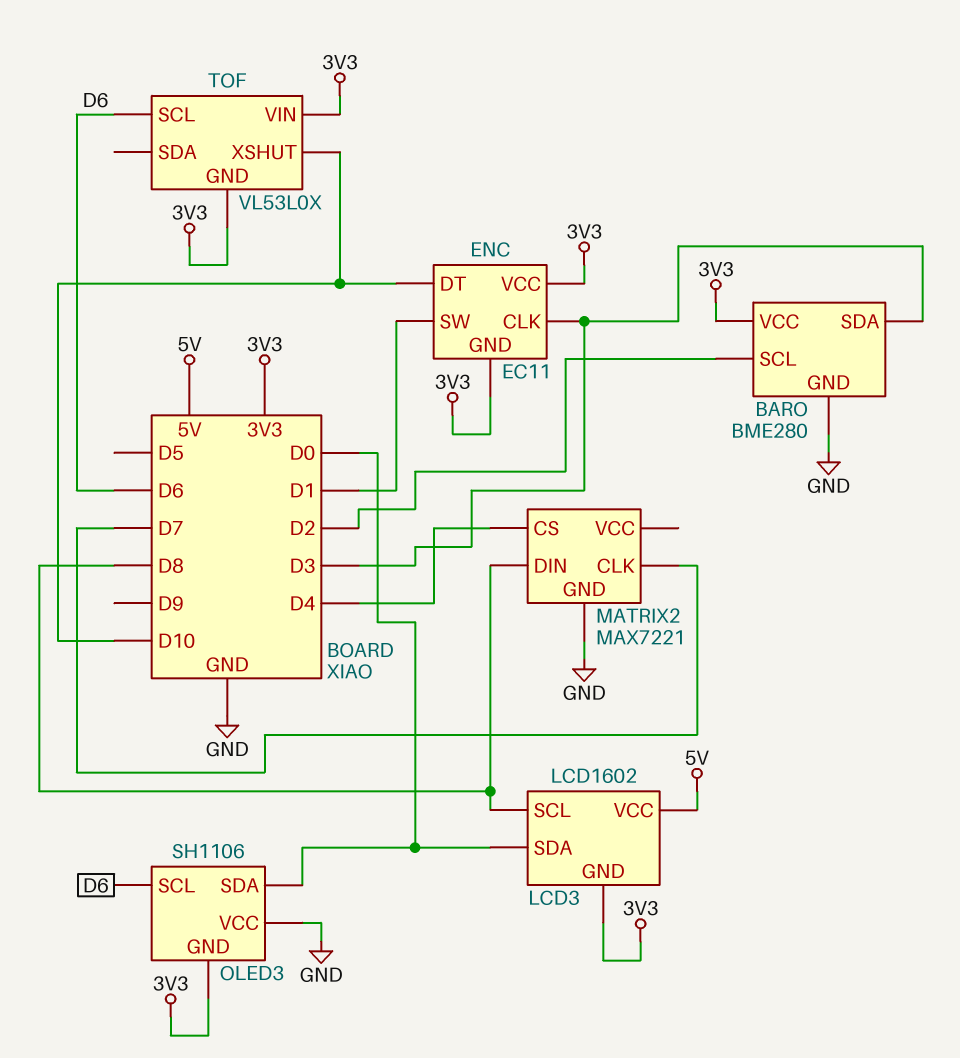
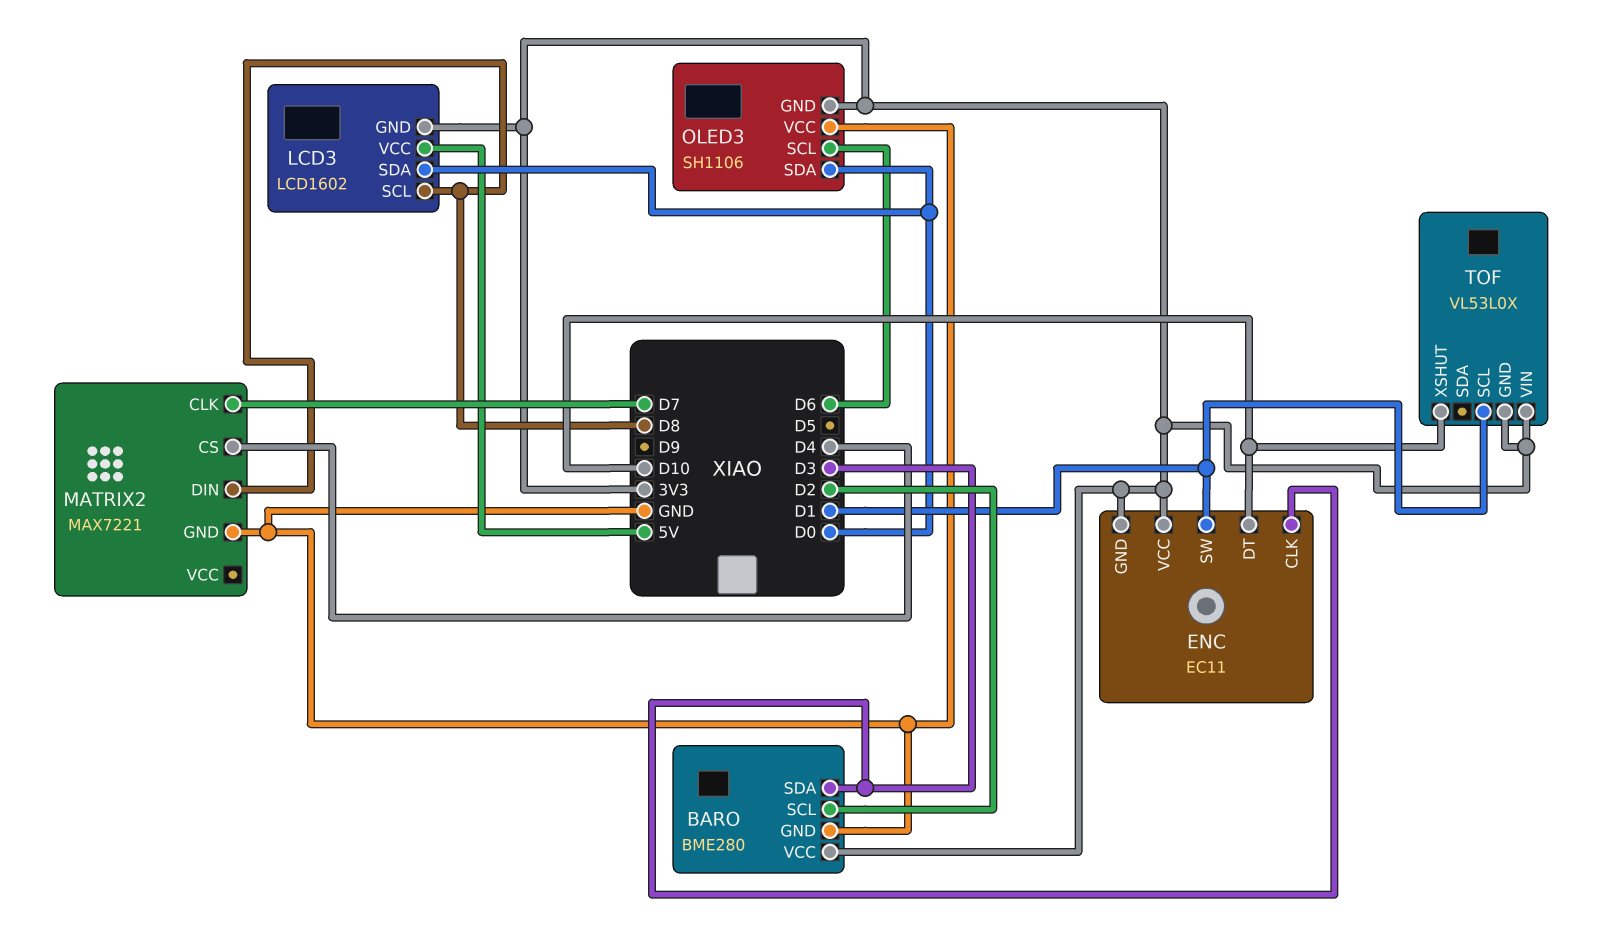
TOF pin SCL: D6 -> D1

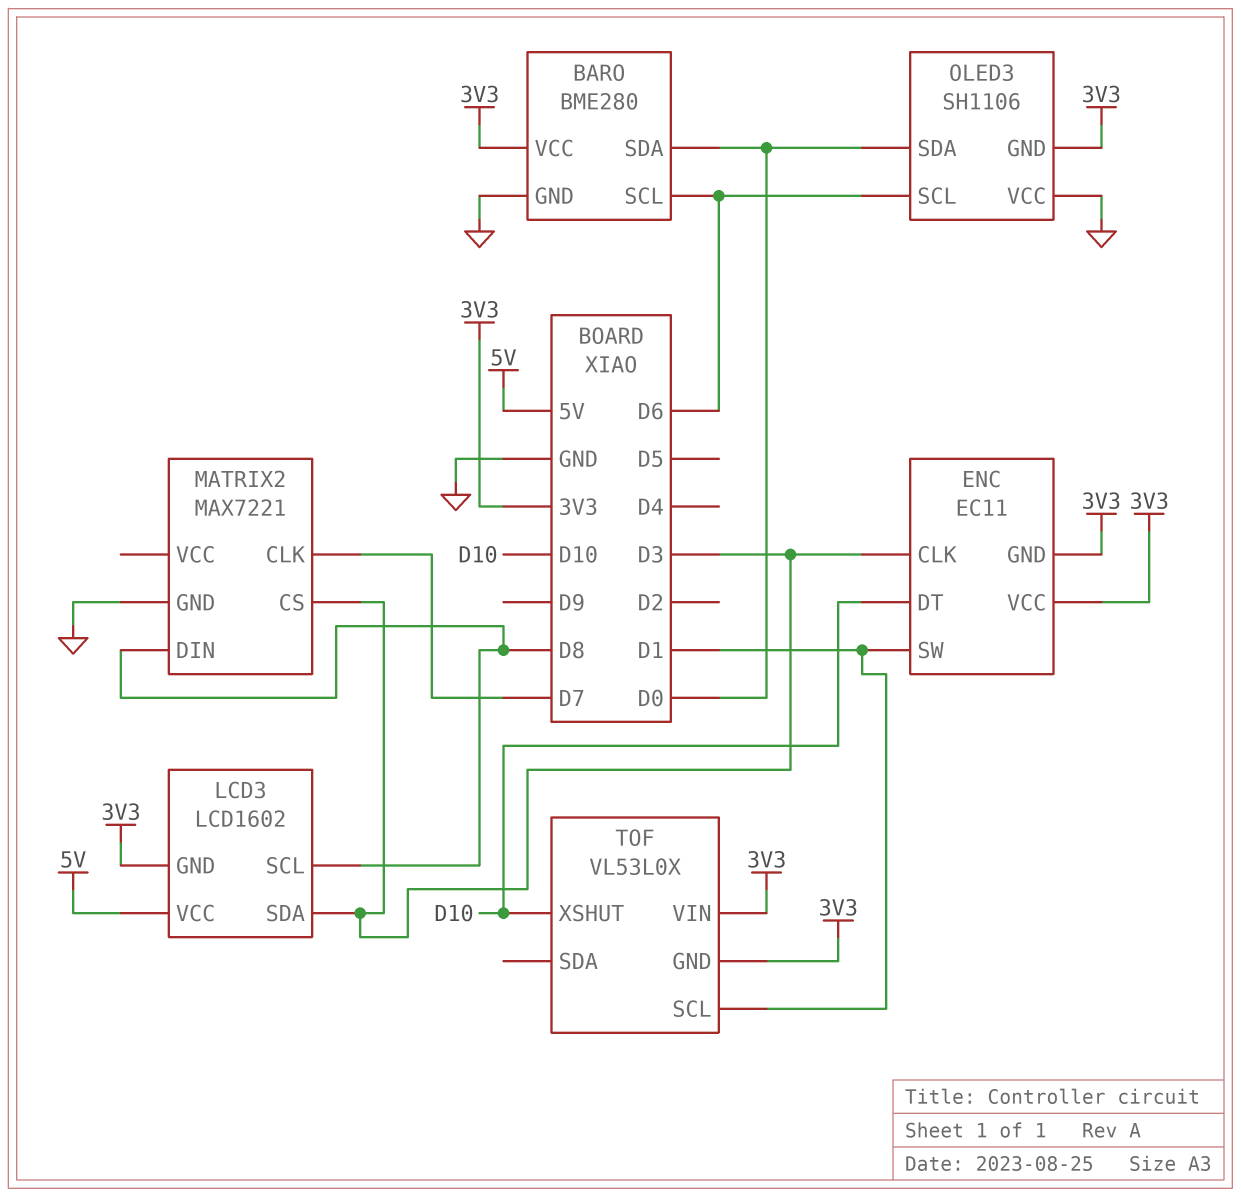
BARO pin SCL: D2 -> D6
BARO pin SDA: D3 -> D0
LCD3 pin SDA: D0 -> D3
MATRIX2 pin CS: D4 -> D3

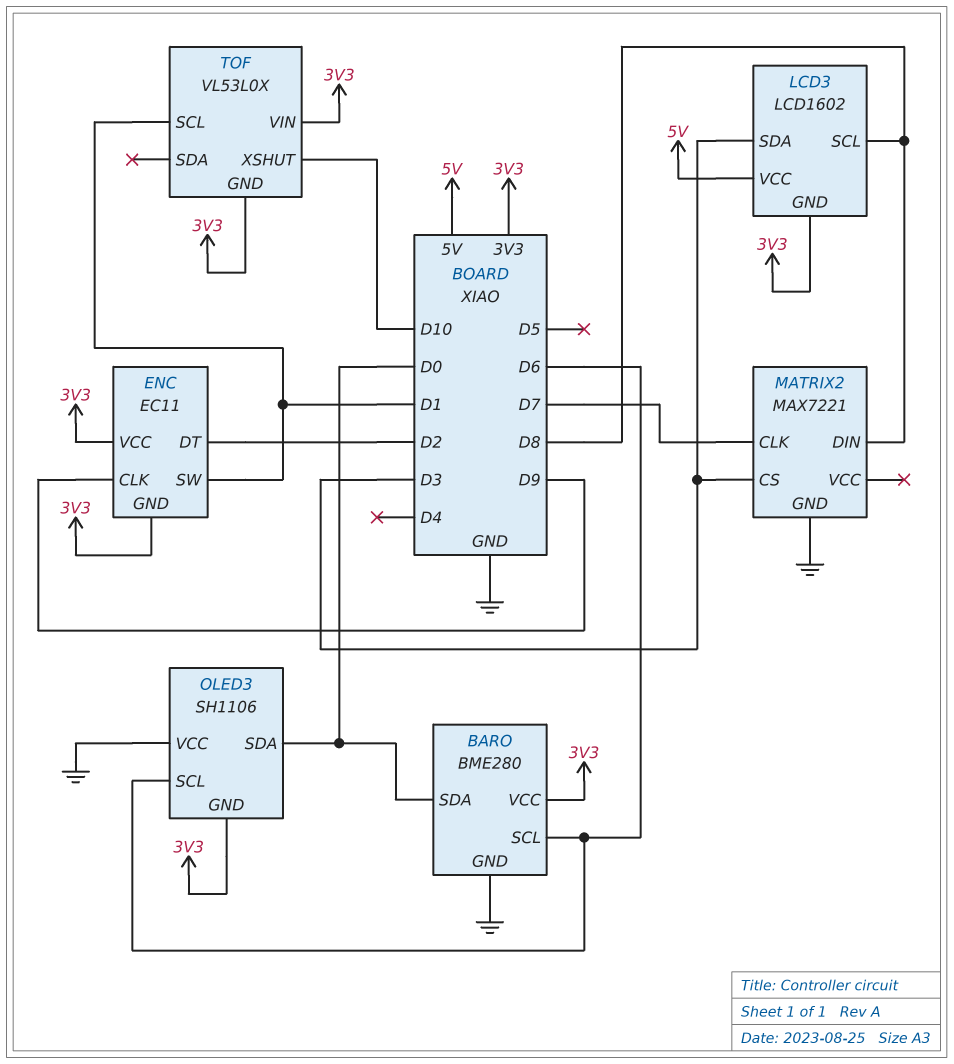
ENC pin CLK: D3 -> D9
ENC pin DT: D10 -> D2

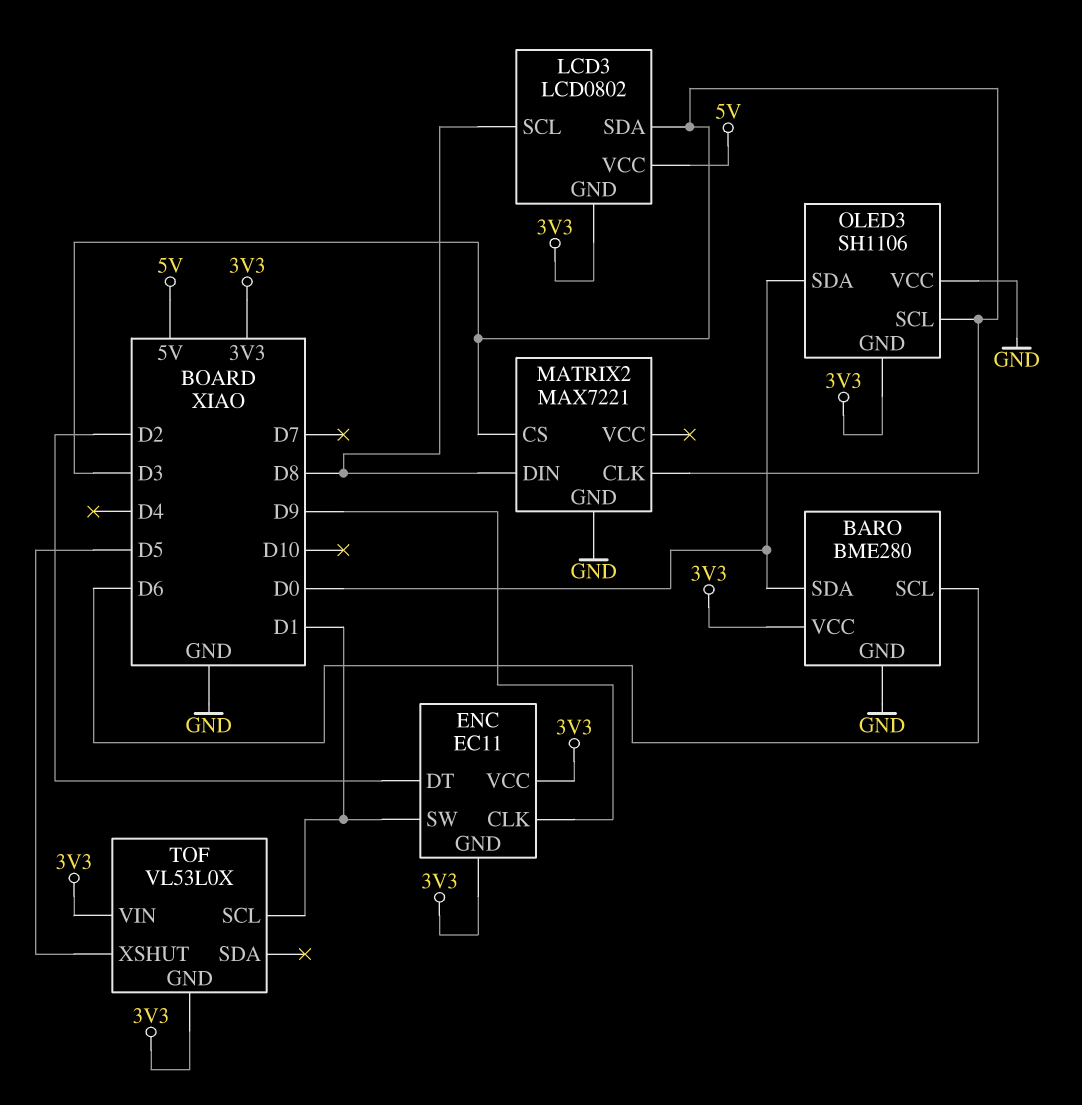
LCD3: LCD1602 -> LCD0802
MATRIX2 pin CLK: D7 -> D3
OLED3 pin SCL: D6 -> D3
TOF pin XSHUT: D10 -> D5

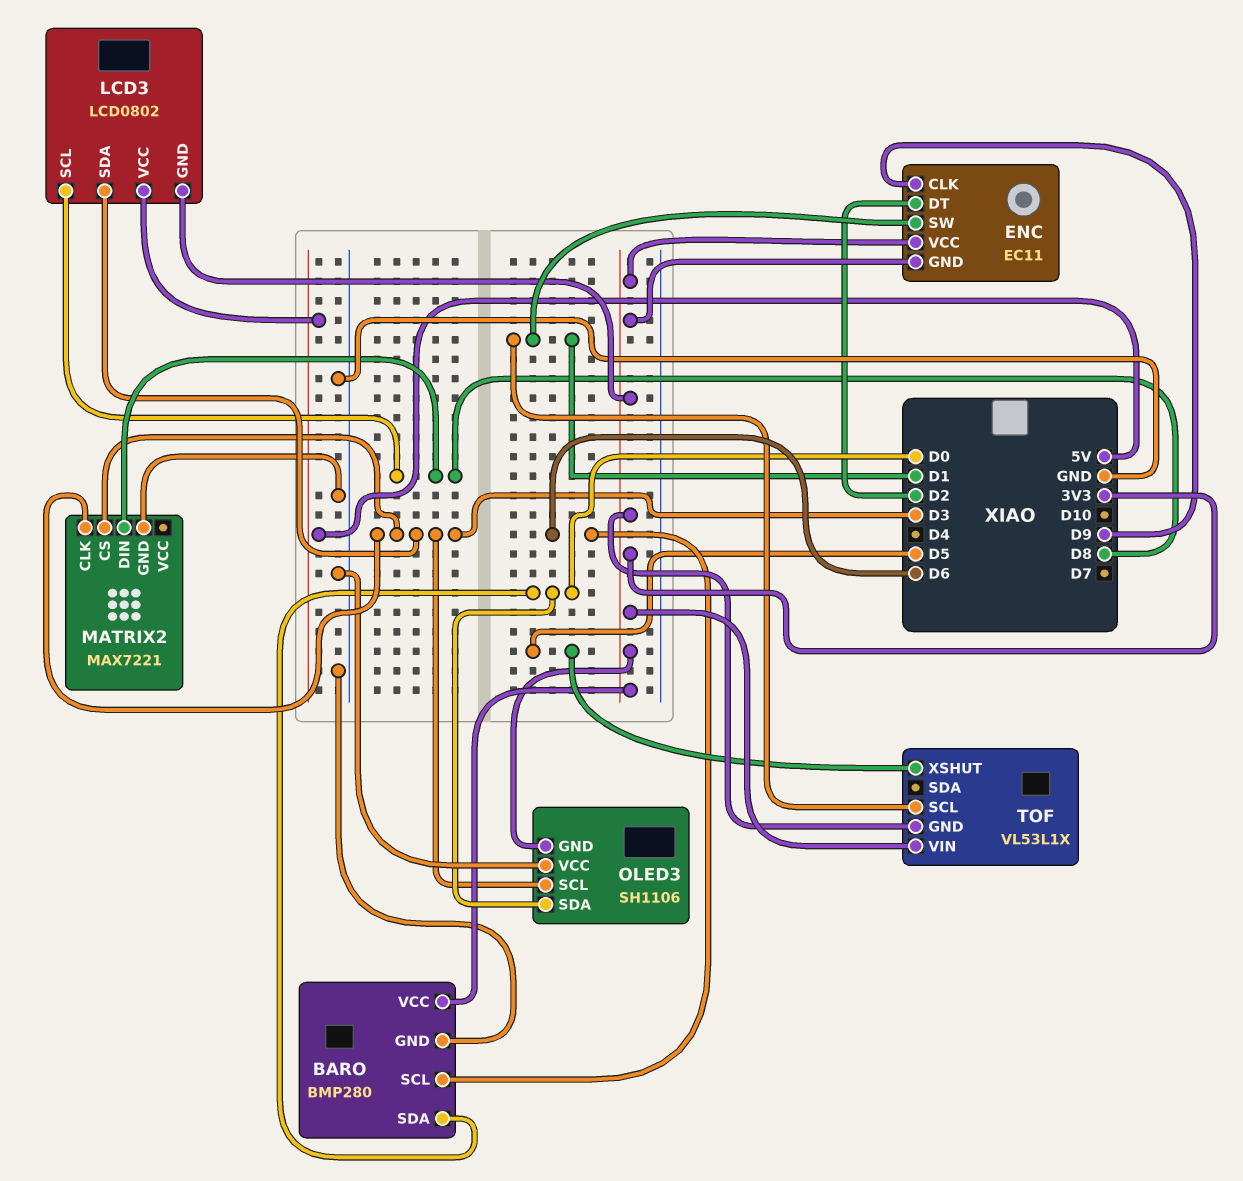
BARO: BME280 -> BMP280
TOF: VL53L0X -> VL53L1X

